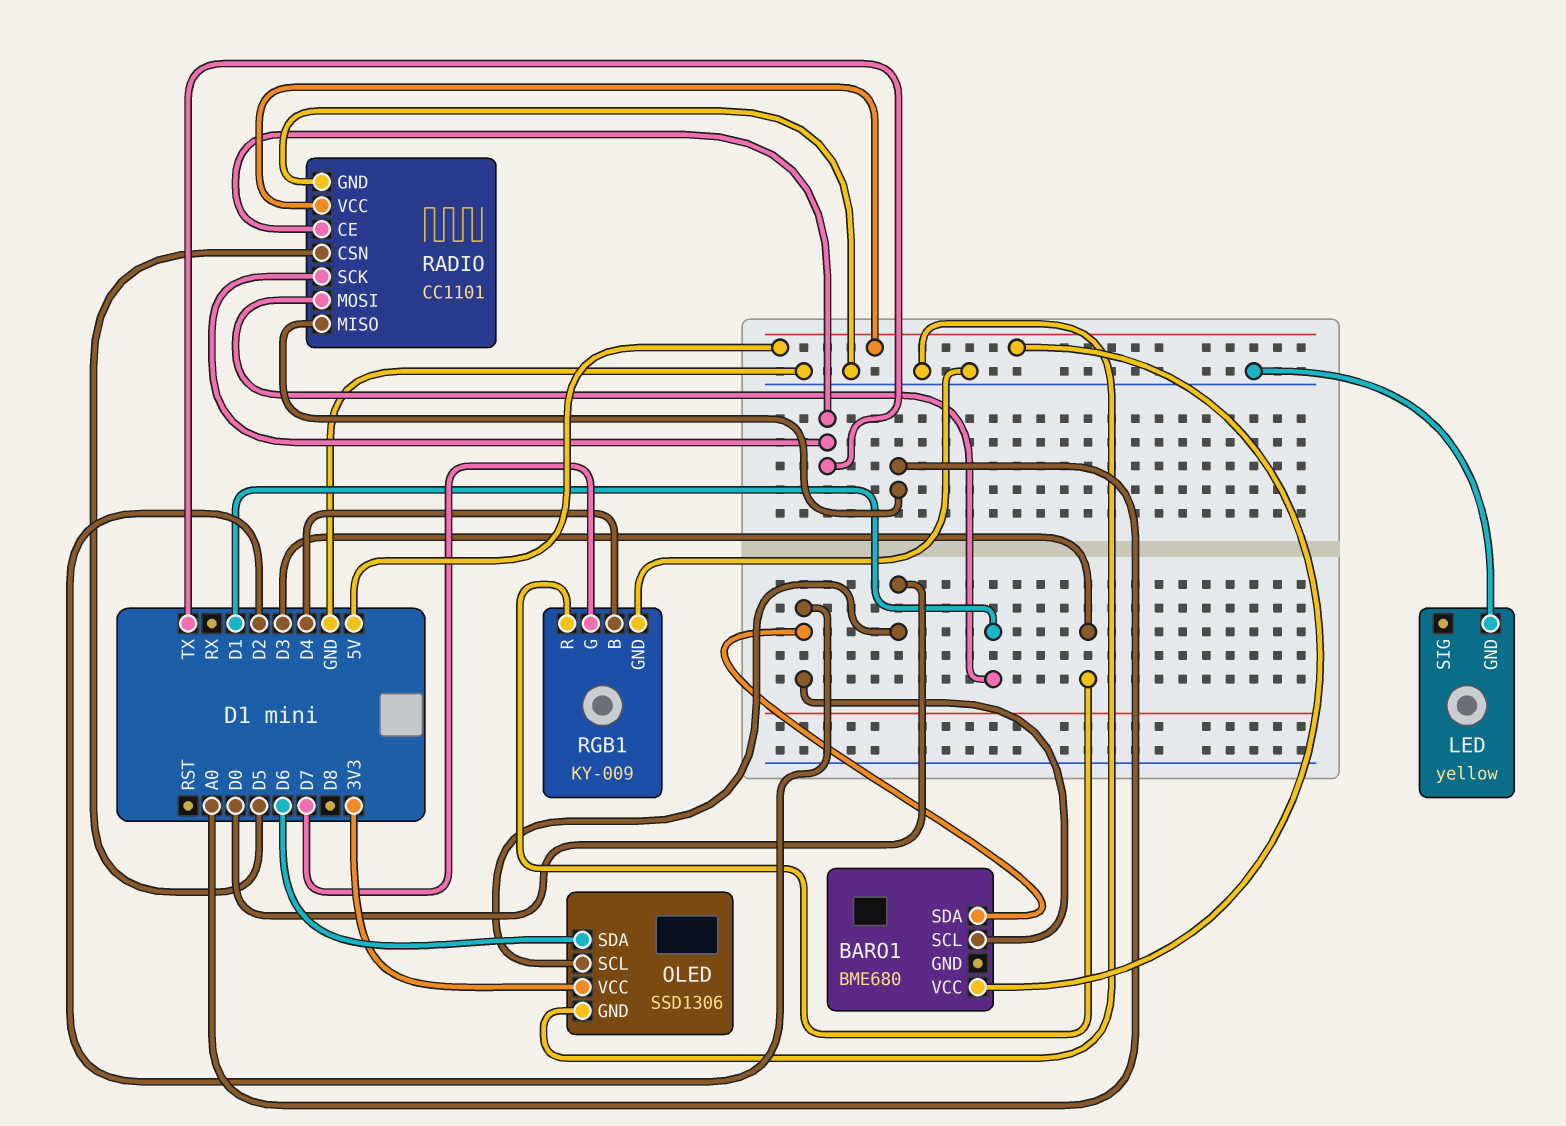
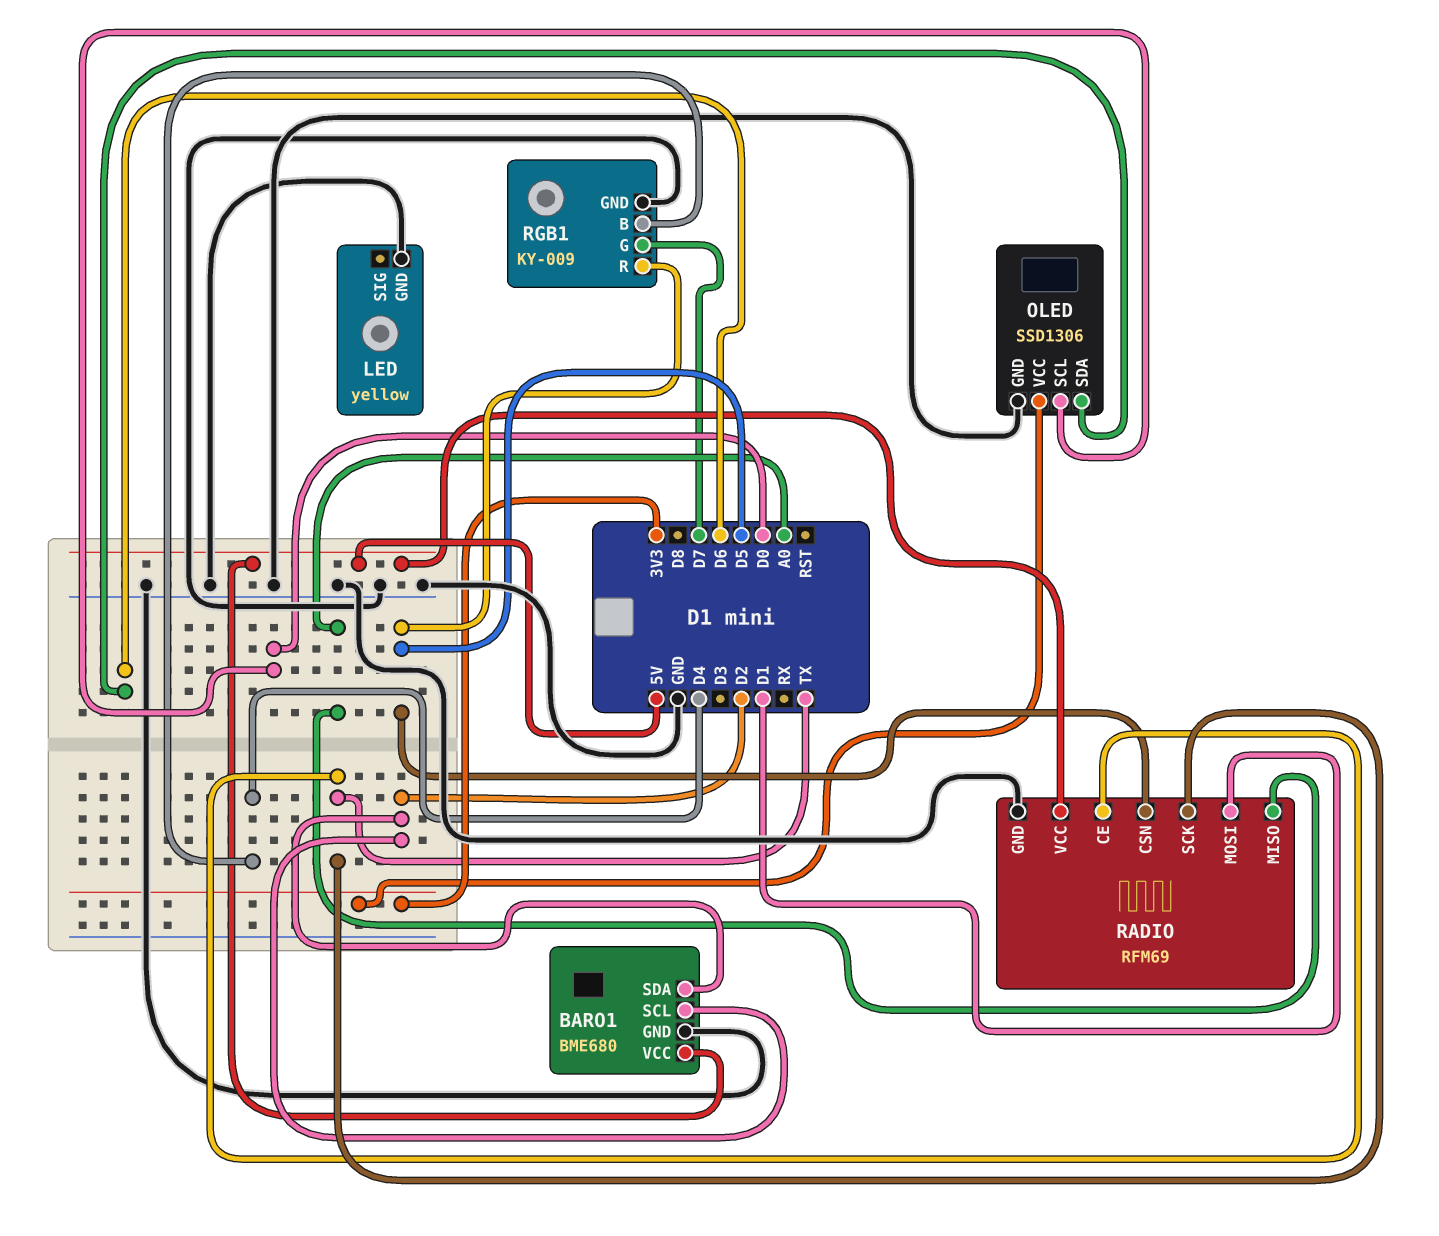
BARO1 pin GND: none -> GND
RADIO: CC1101 -> RFM69
RGB1 pin R: D3 -> D5

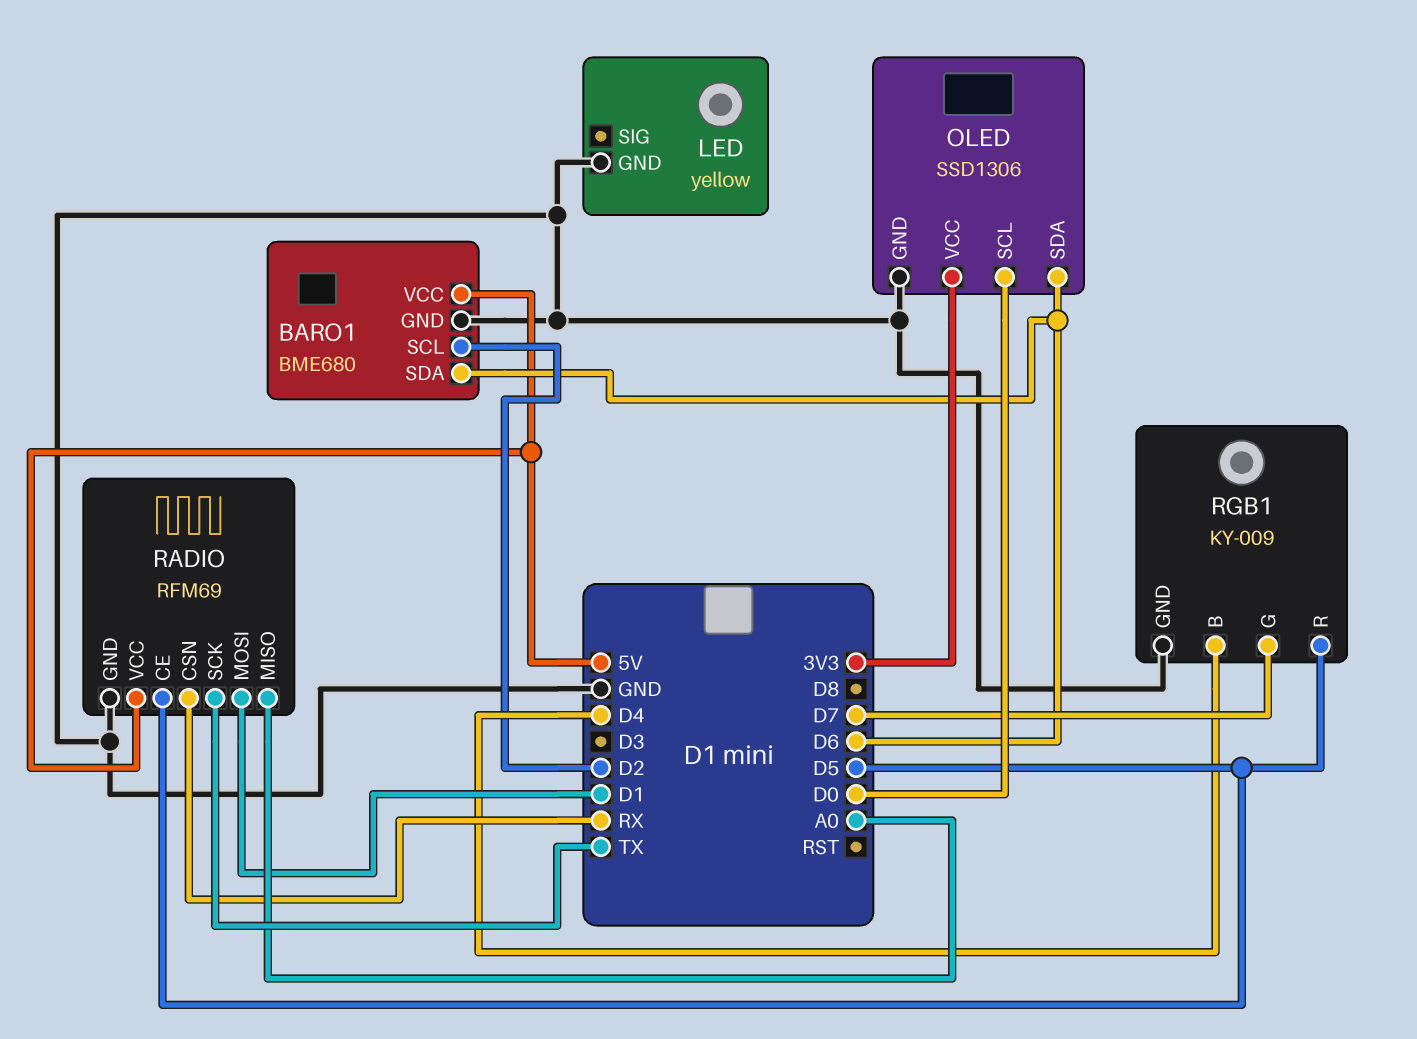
BARO1 pin SDA: D2 -> D6
RADIO pin CE: TX -> D5
RADIO pin CSN: D5 -> RX

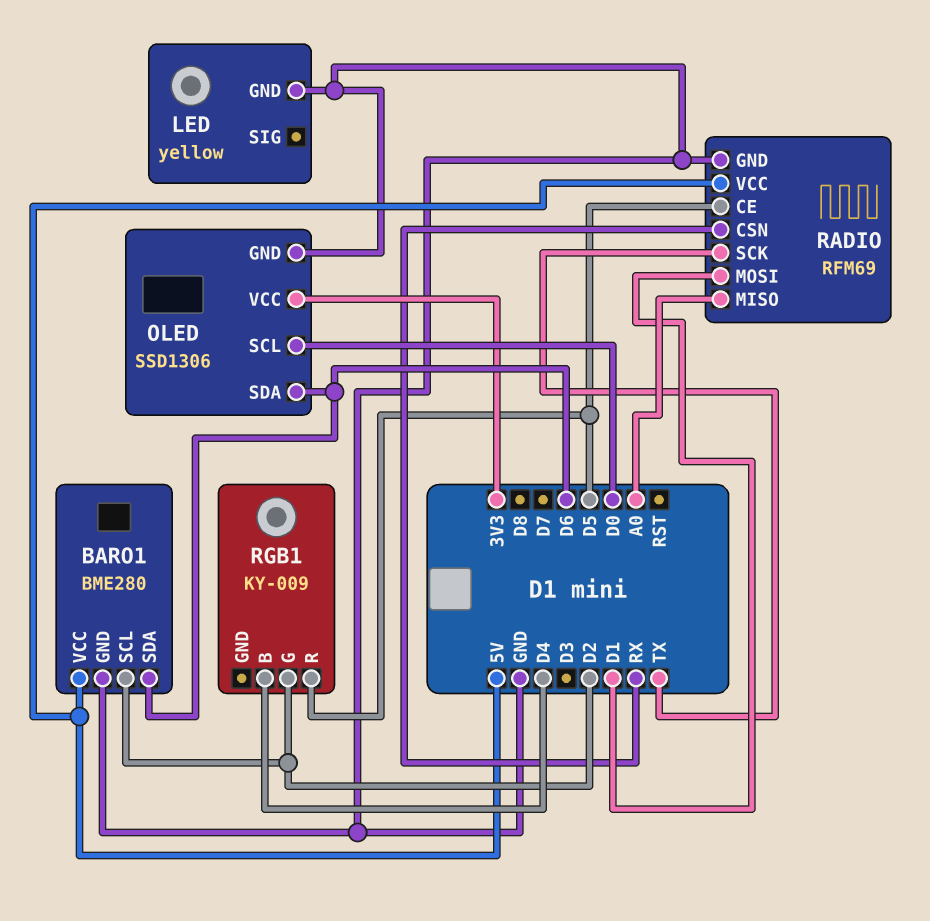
BARO1: BME680 -> BME280
RGB1 pin G: D7 -> D2
RGB1 pin GND: GND -> none

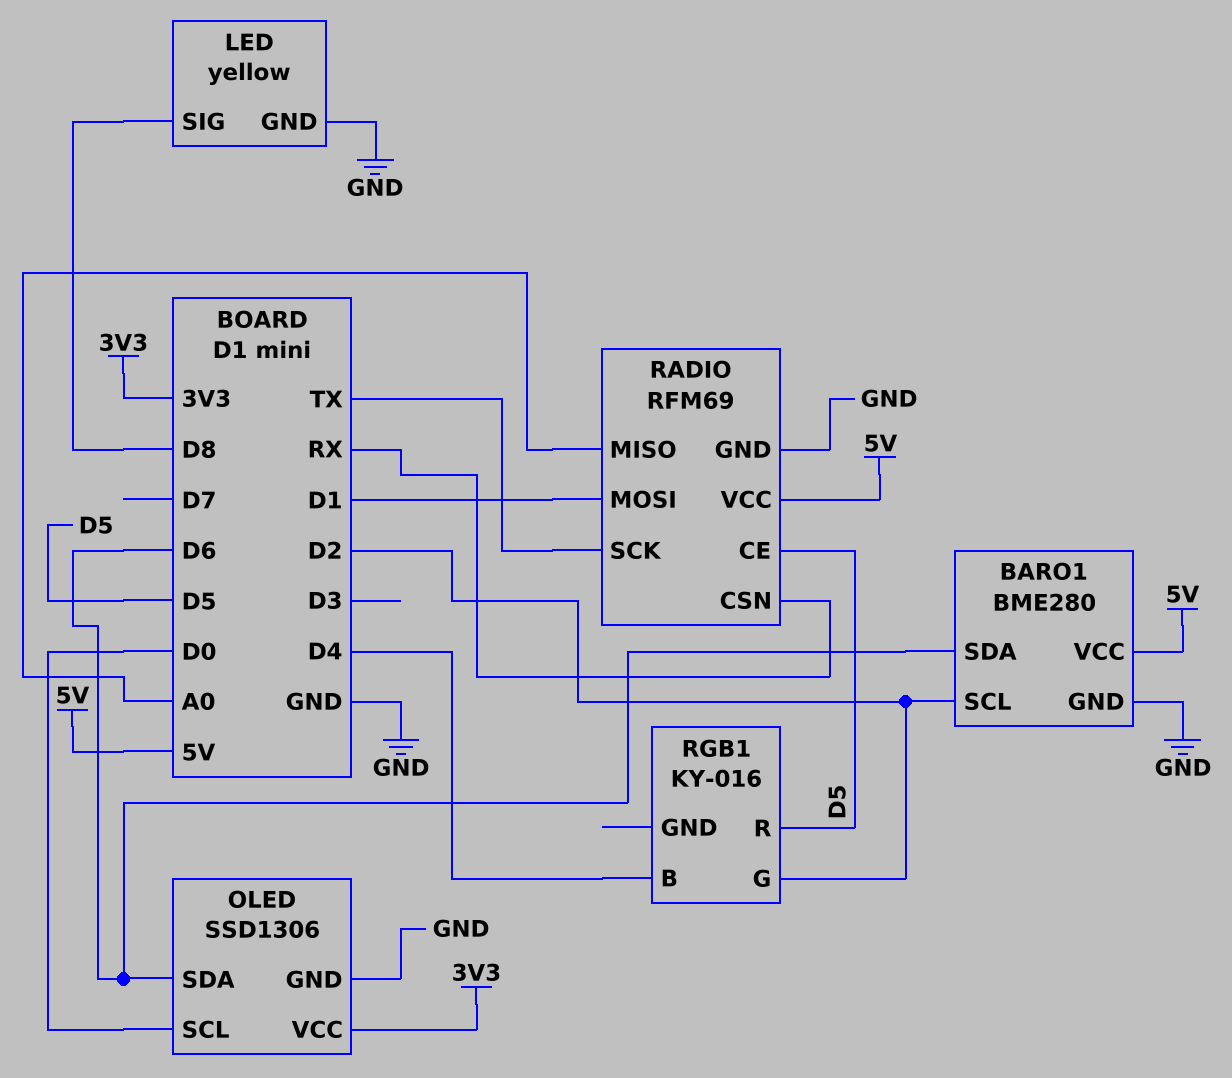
LED pin SIG: none -> D8
RGB1: KY-009 -> KY-016

